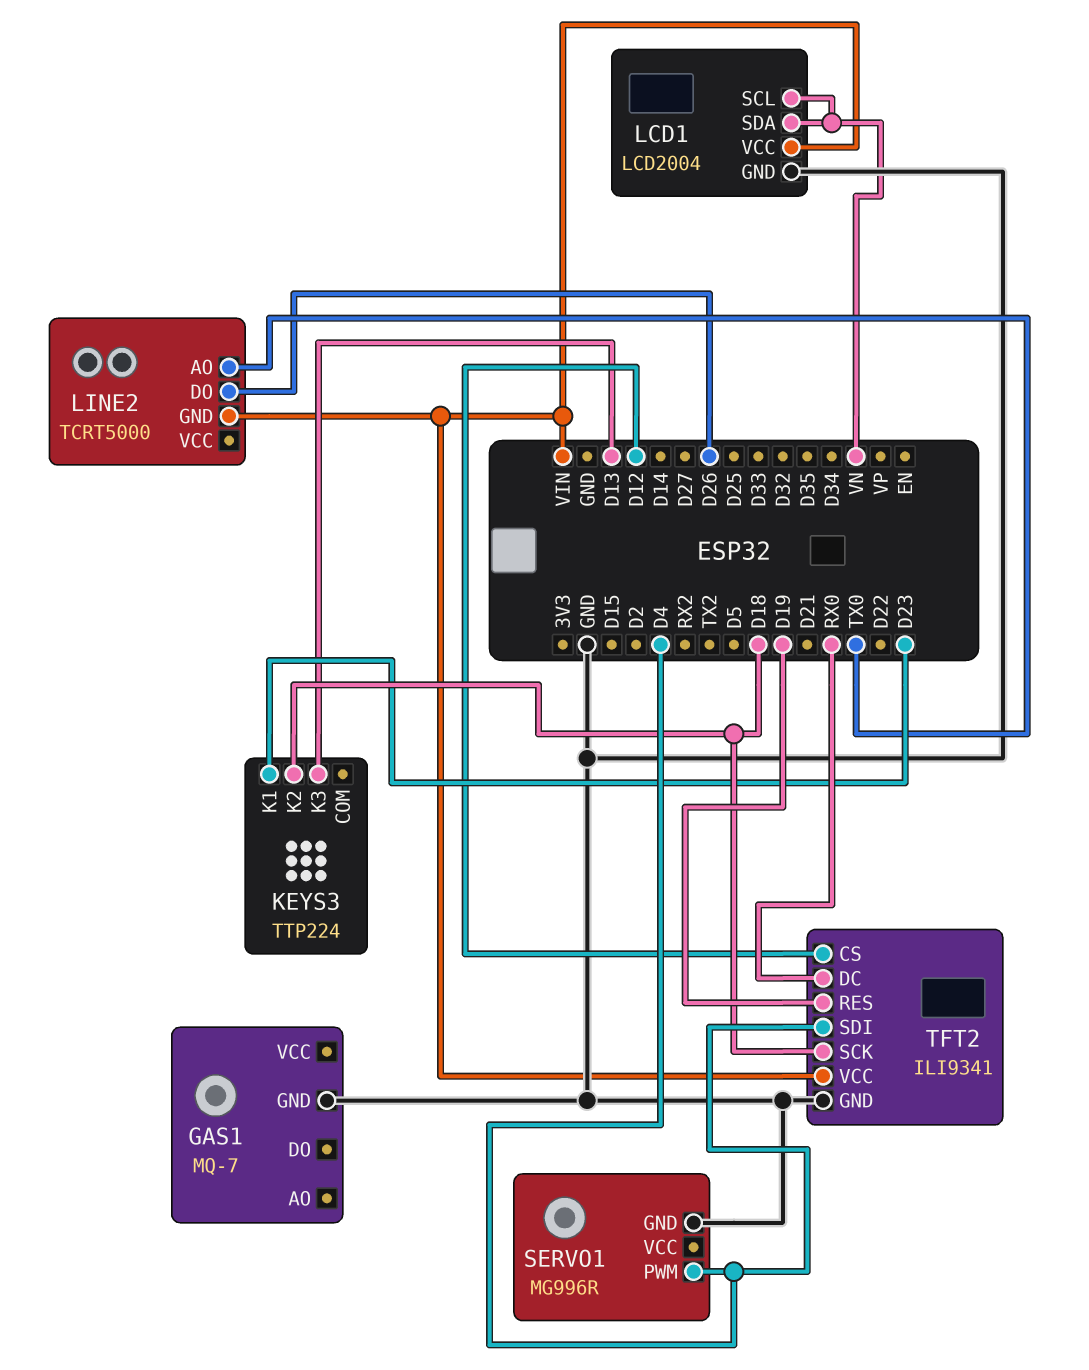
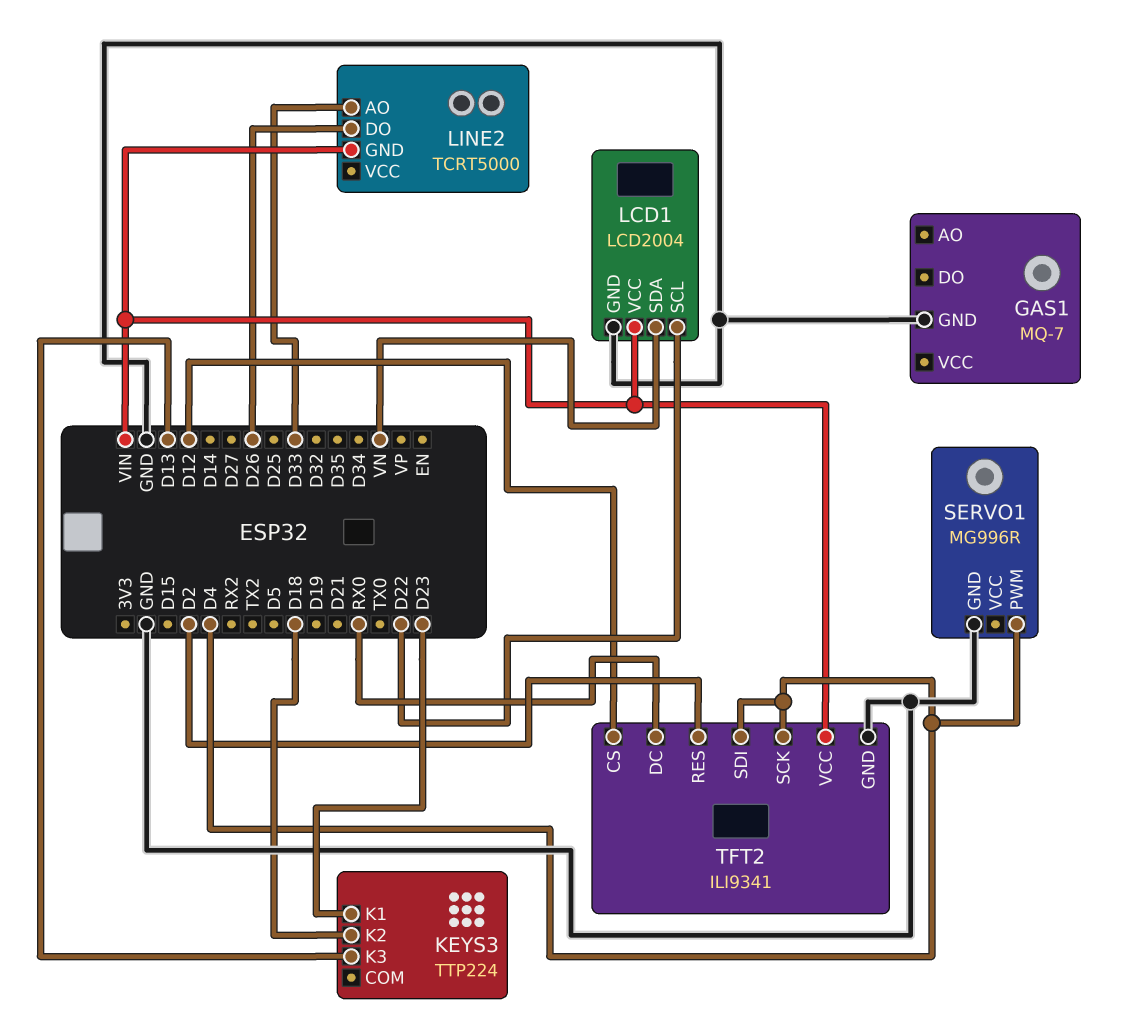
LCD1 pin SCL: VN -> D22
LINE2 pin AO: TX0 -> D33
TFT2 pin RES: D19 -> D2
TFT2 pin SCK: D18 -> D4

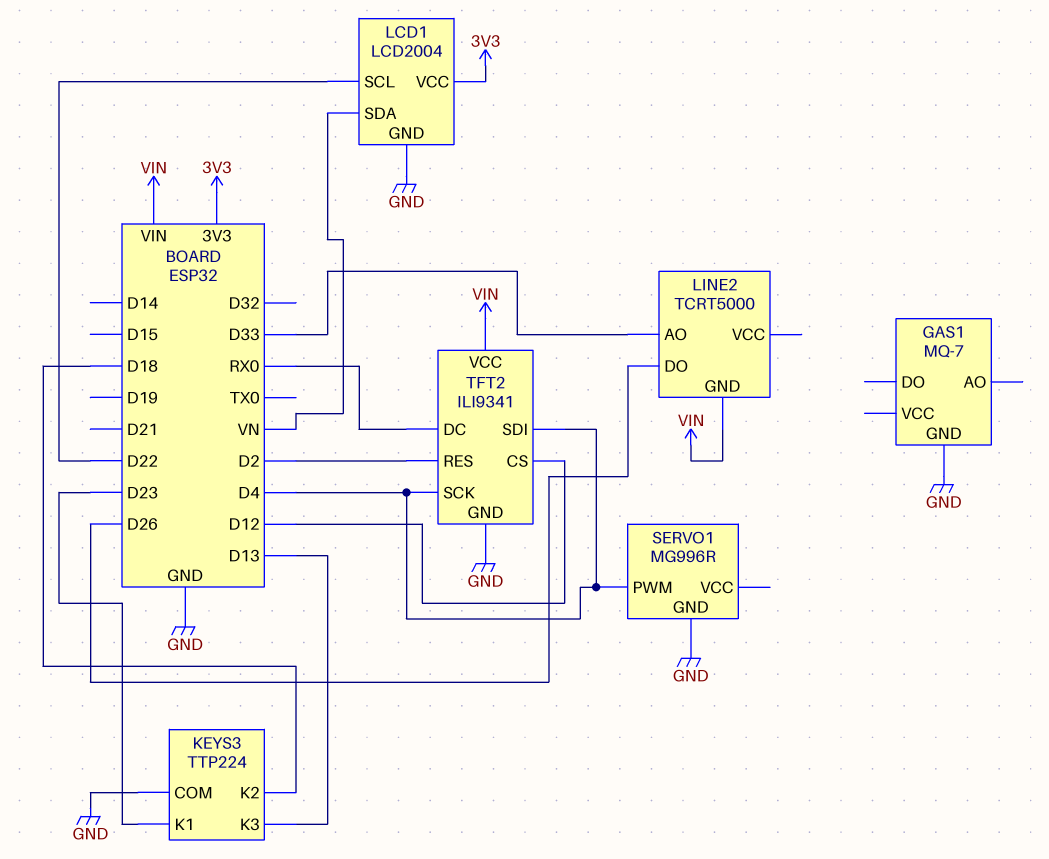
KEYS3 pin COM: none -> GND
LCD1 pin VCC: VIN -> 3V3

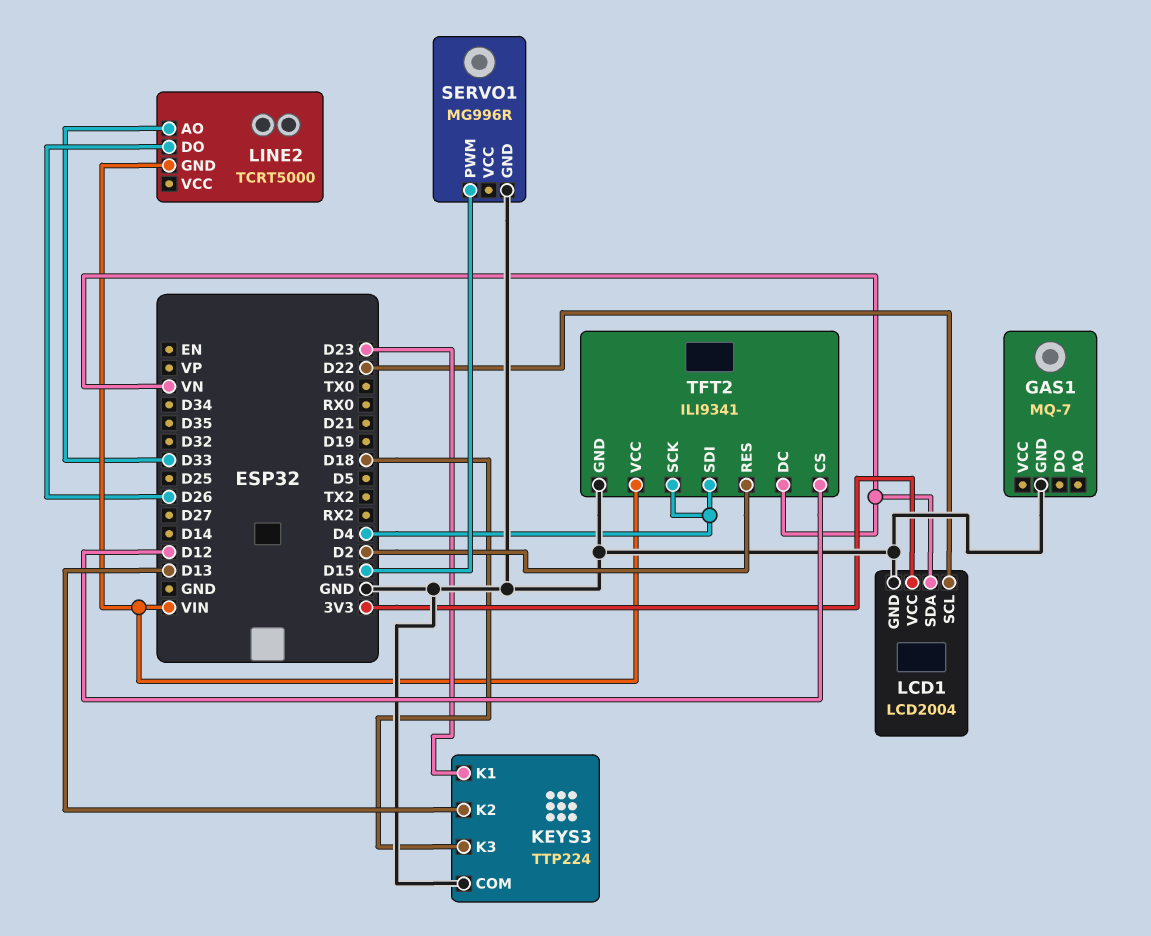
KEYS3 pin K2: D18 -> D13
KEYS3 pin K3: D13 -> D18
SERVO1 pin PWM: D4 -> D15
TFT2 pin DC: RX0 -> VN

